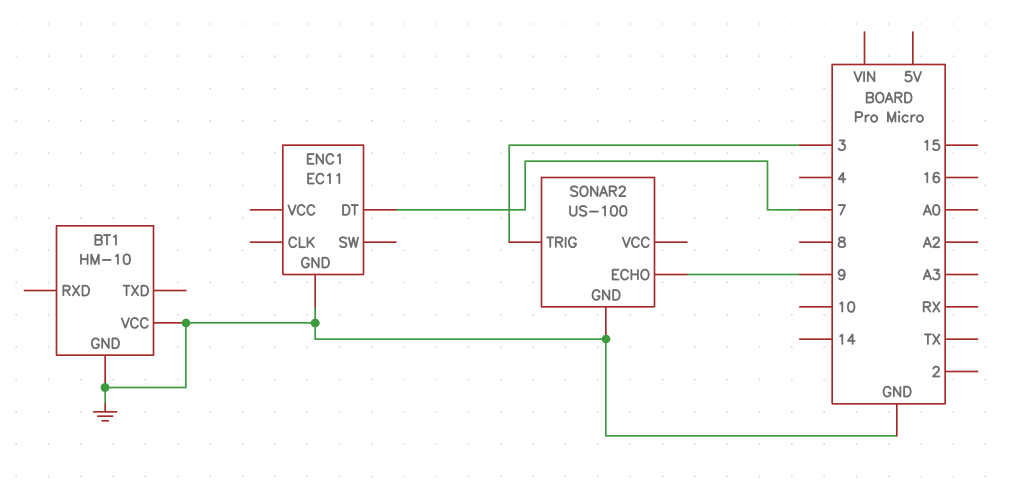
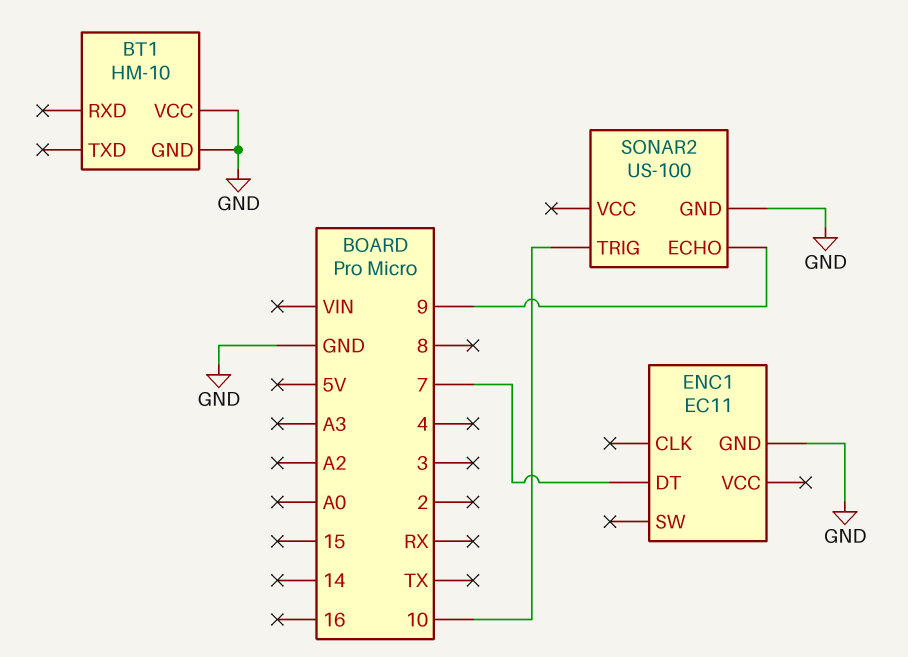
SONAR2 pin TRIG: 3 -> 10

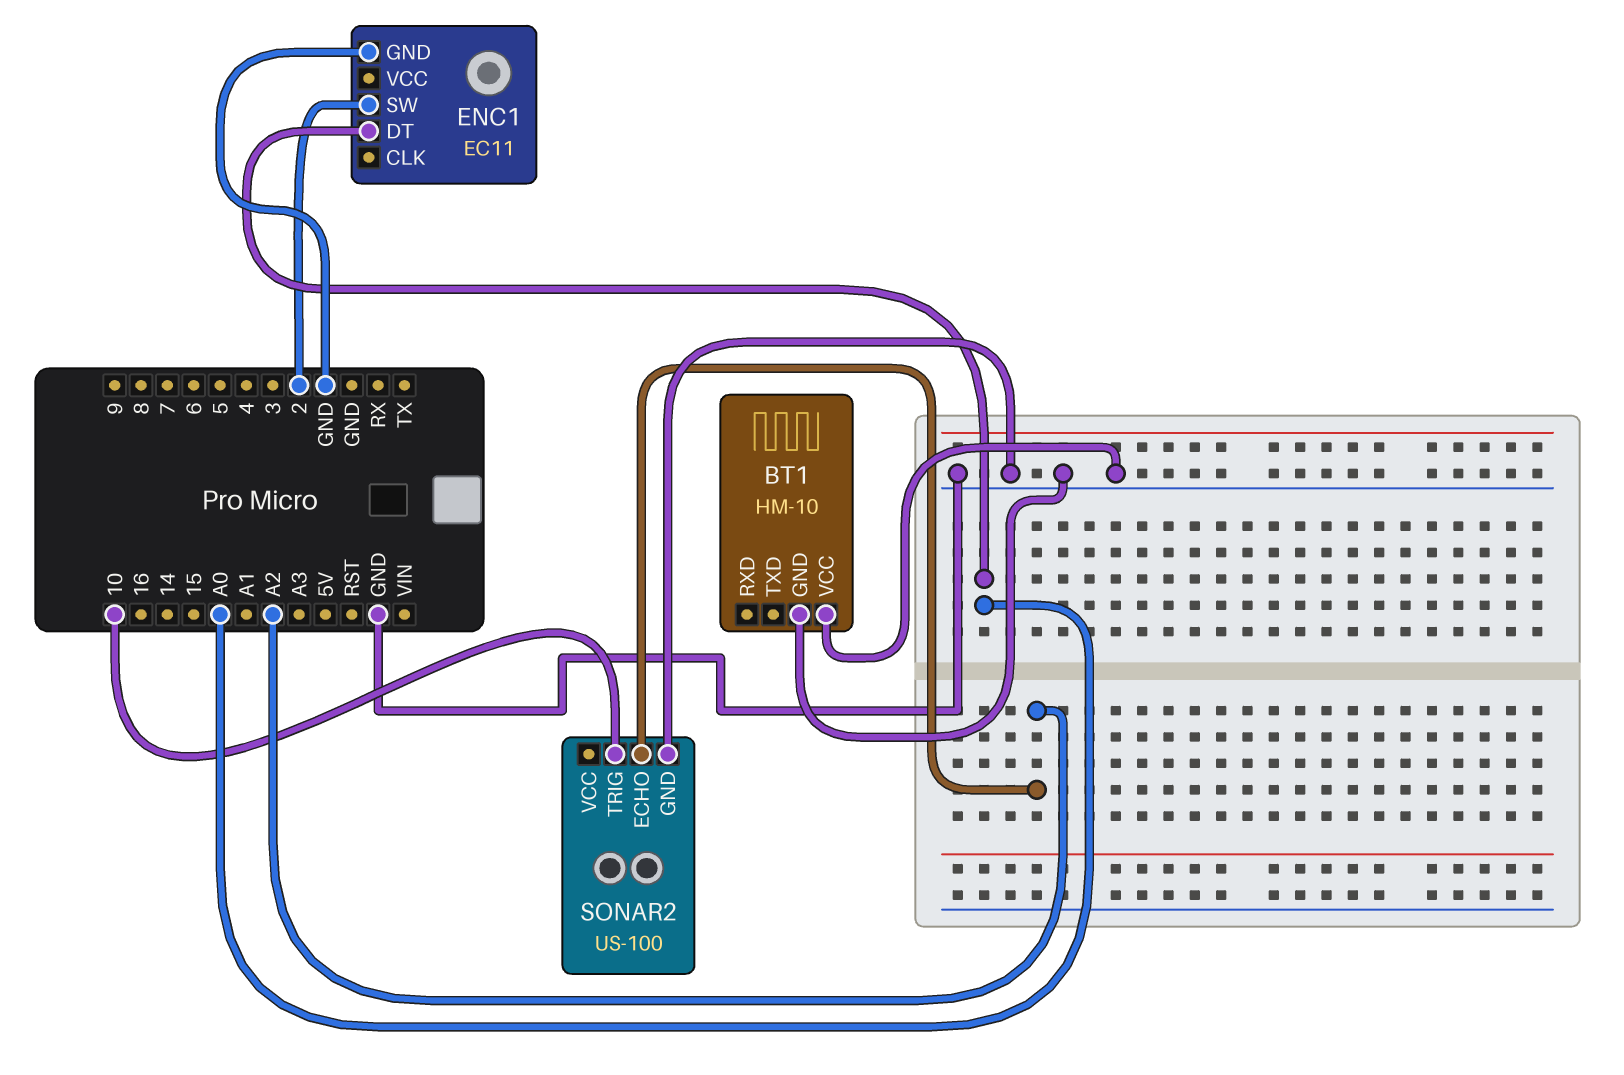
ENC1 pin DT: 7 -> A0
ENC1 pin SW: none -> 2
SONAR2 pin ECHO: 9 -> A2

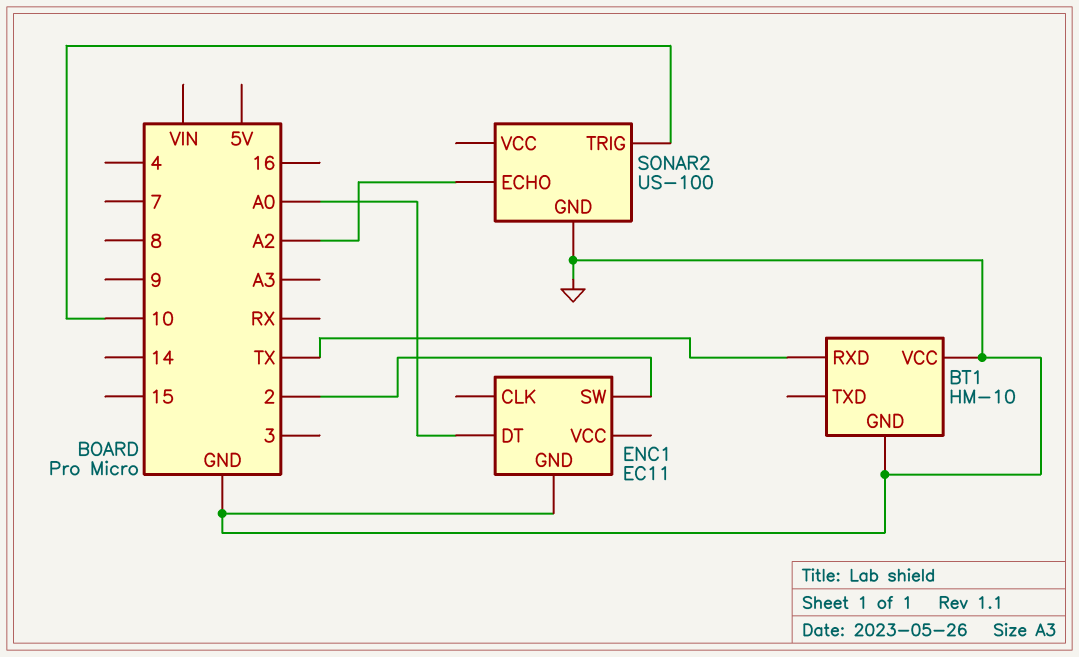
BT1 pin RXD: none -> TX

